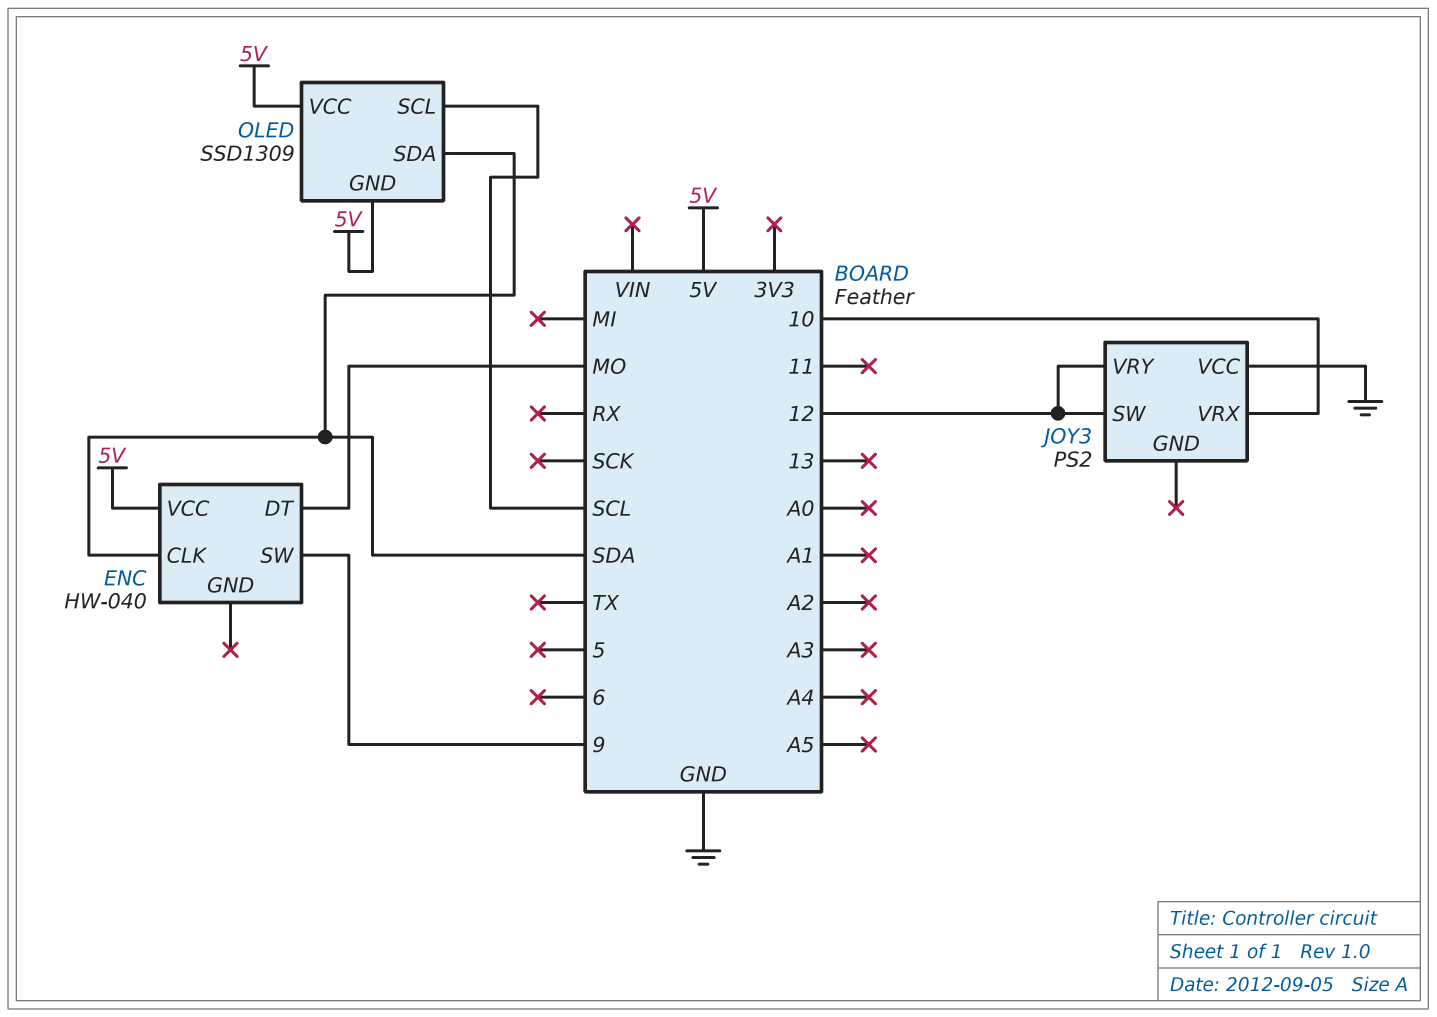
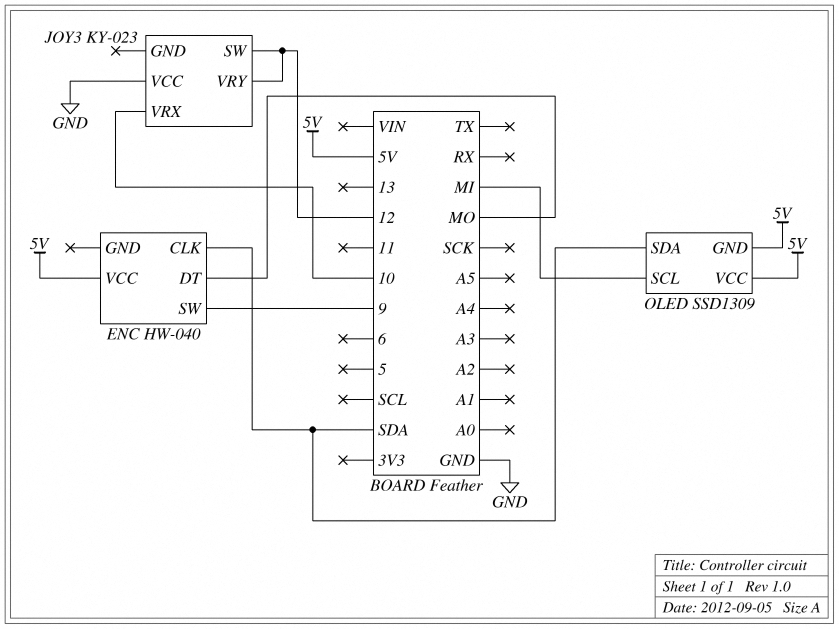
JOY3: PS2 -> KY-023
OLED pin SCL: SCL -> MI

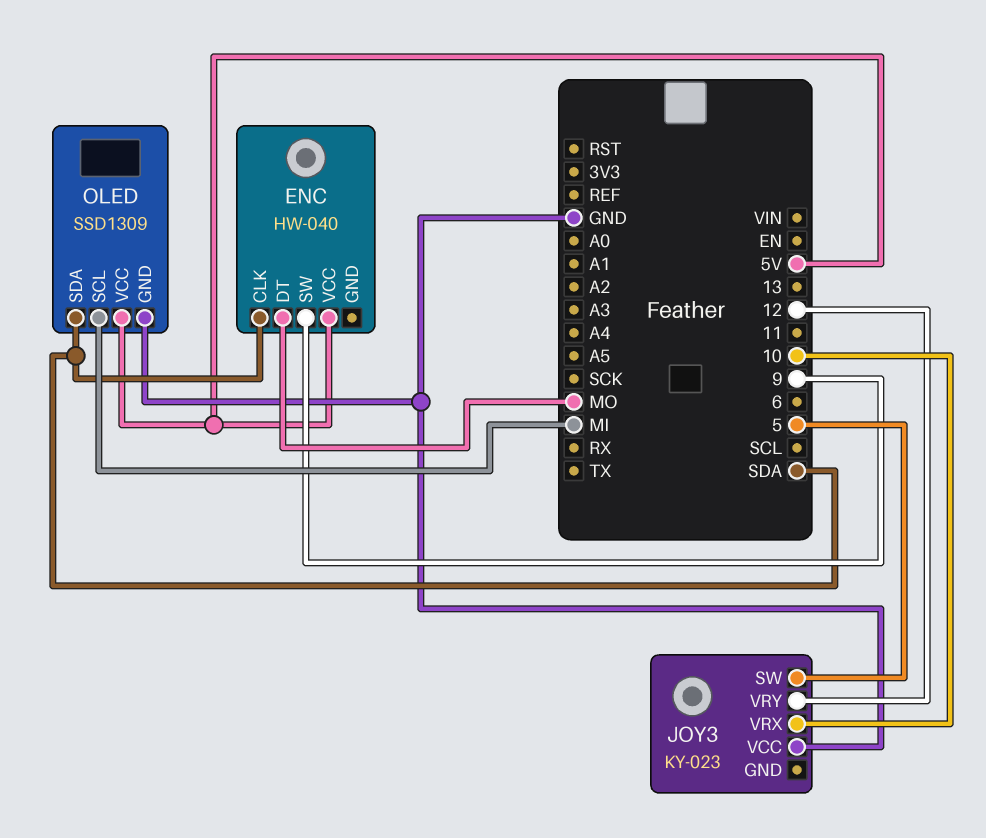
JOY3 pin SW: 12 -> 5
OLED pin GND: 5V -> GND

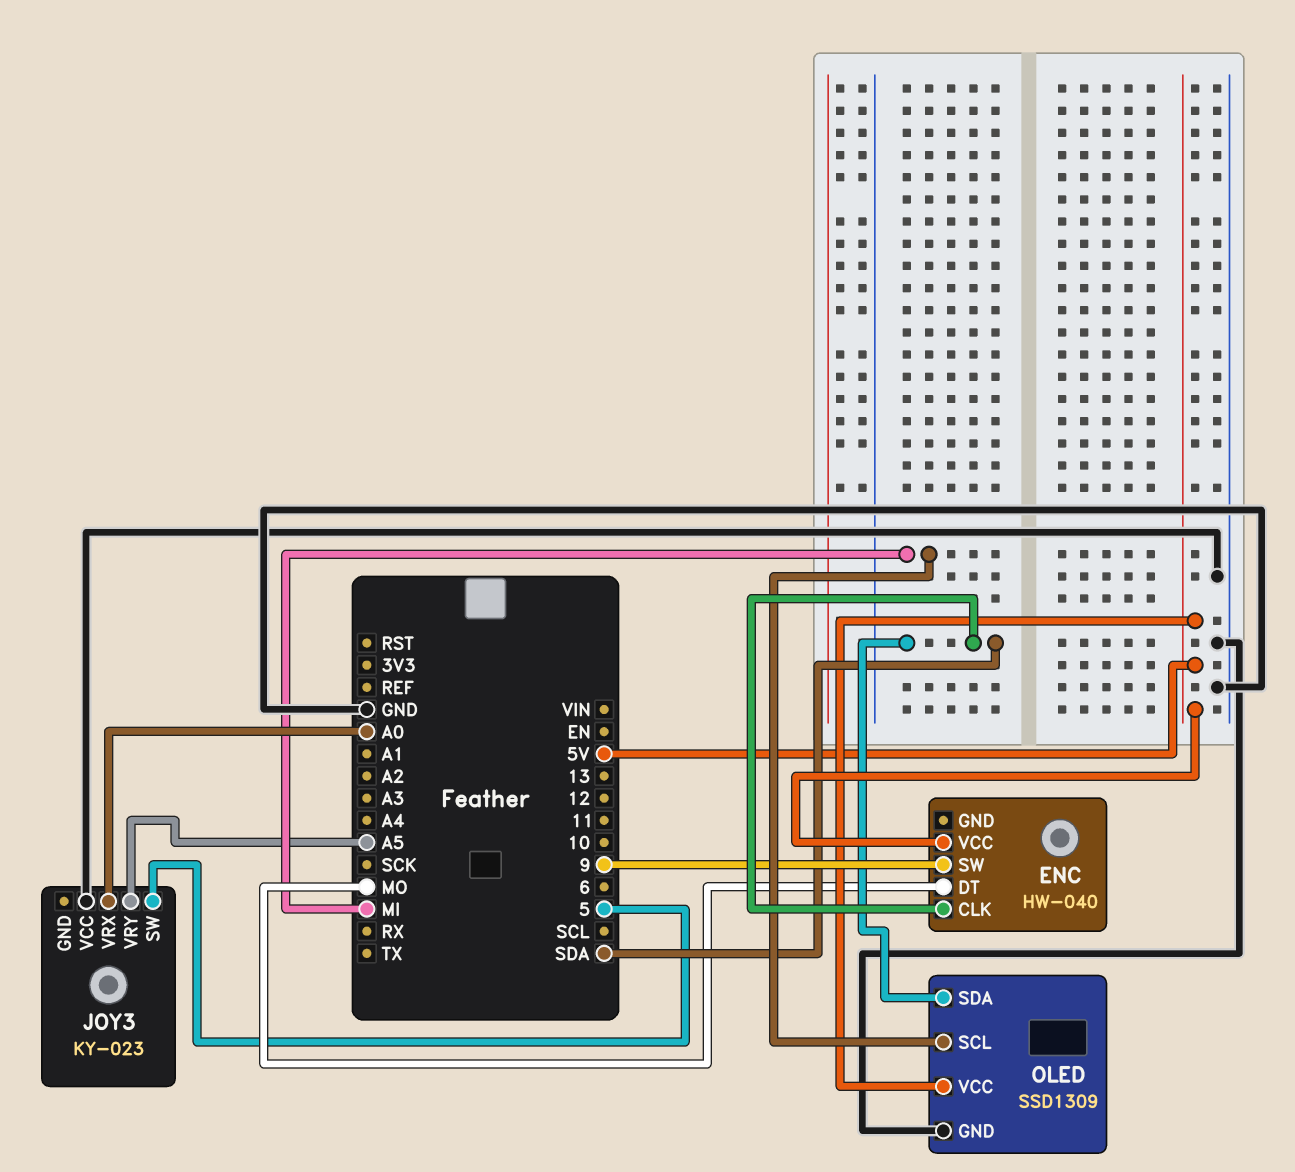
JOY3 pin VRX: 10 -> A0
JOY3 pin VRY: 12 -> A5

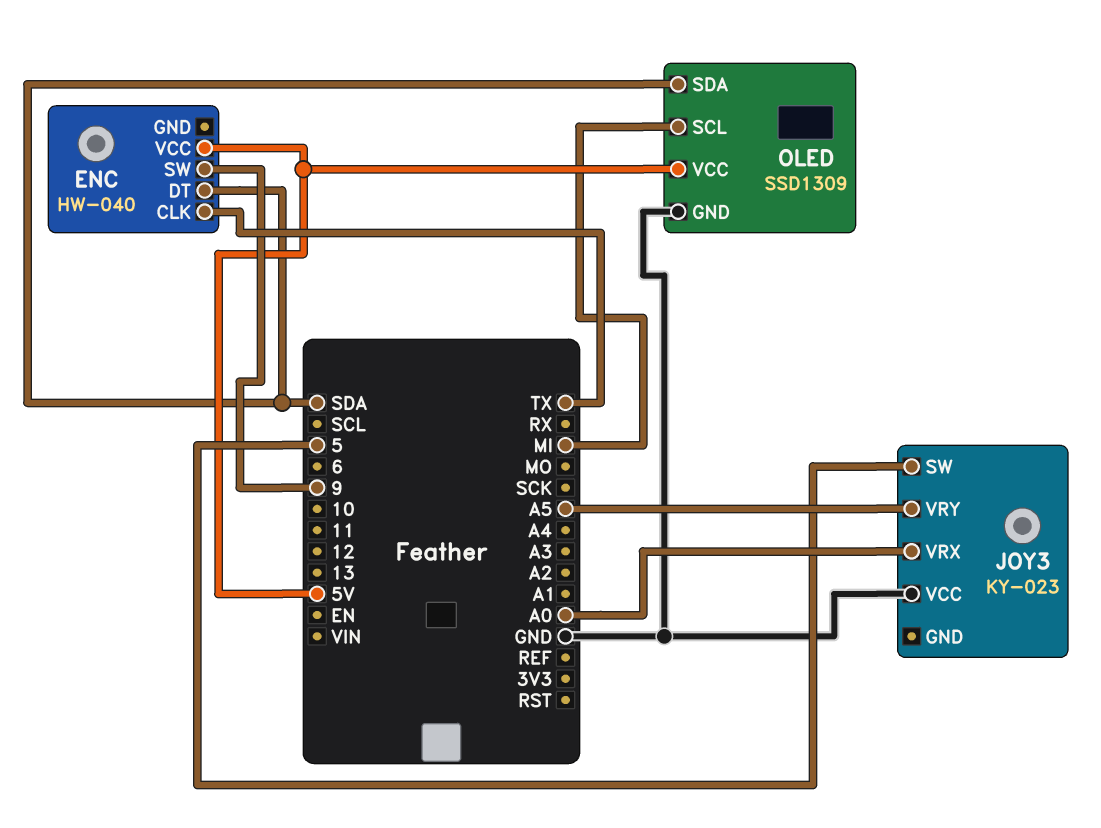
ENC pin CLK: SDA -> TX
ENC pin DT: MO -> SDA

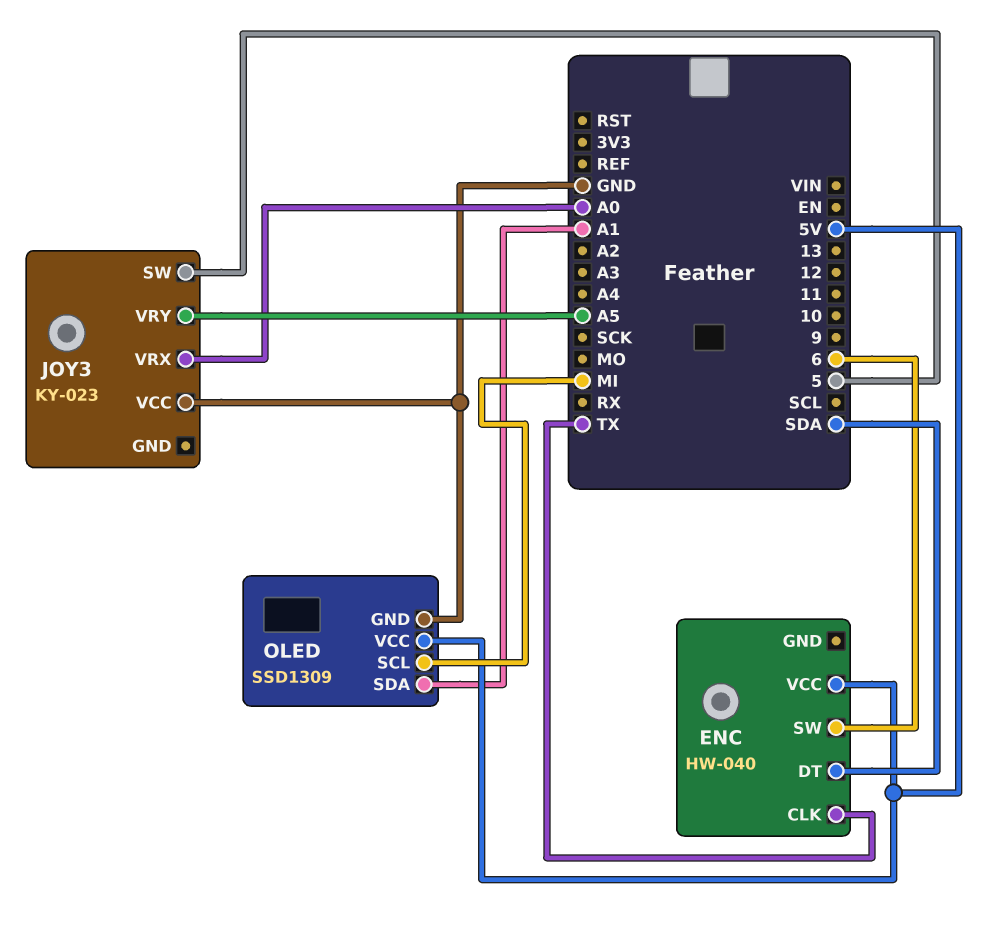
ENC pin SW: 9 -> 6
OLED pin SDA: SDA -> A1

